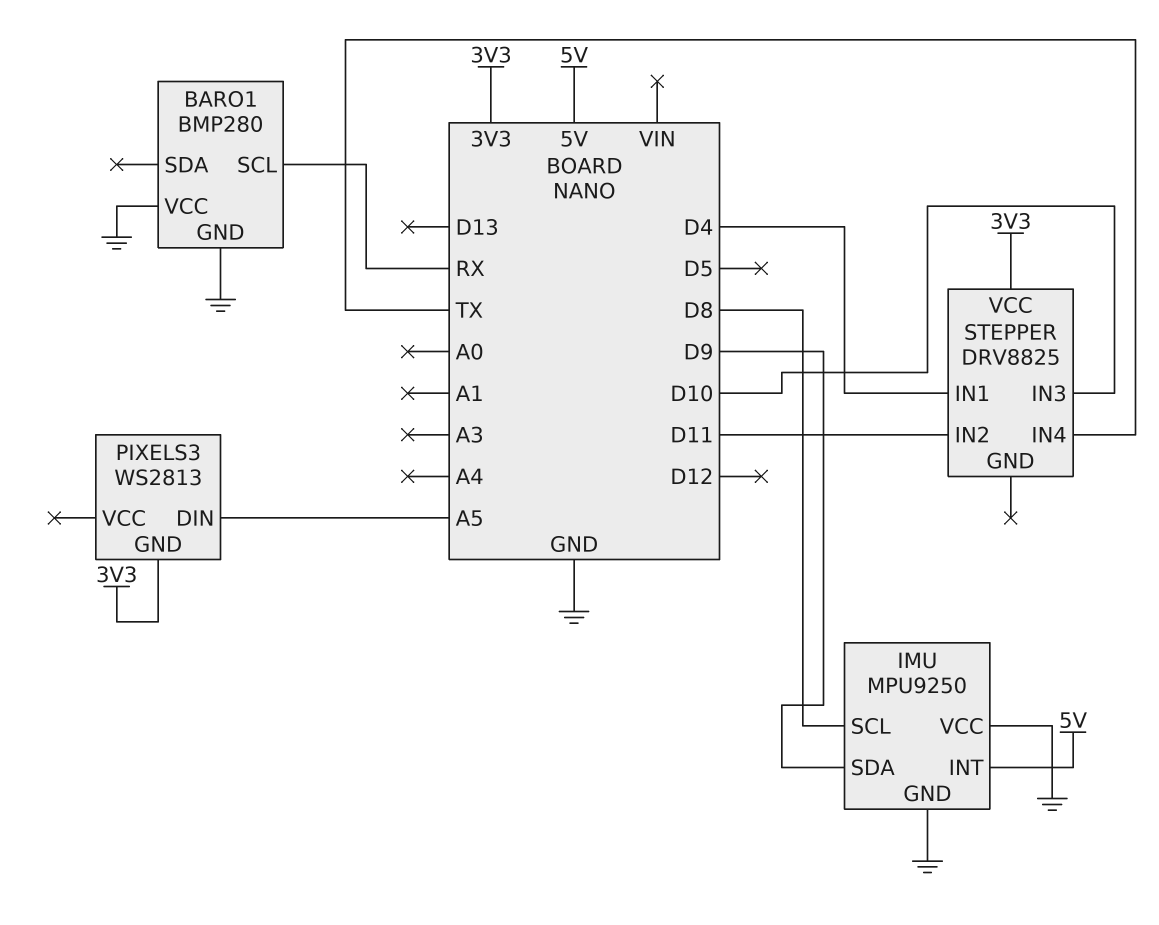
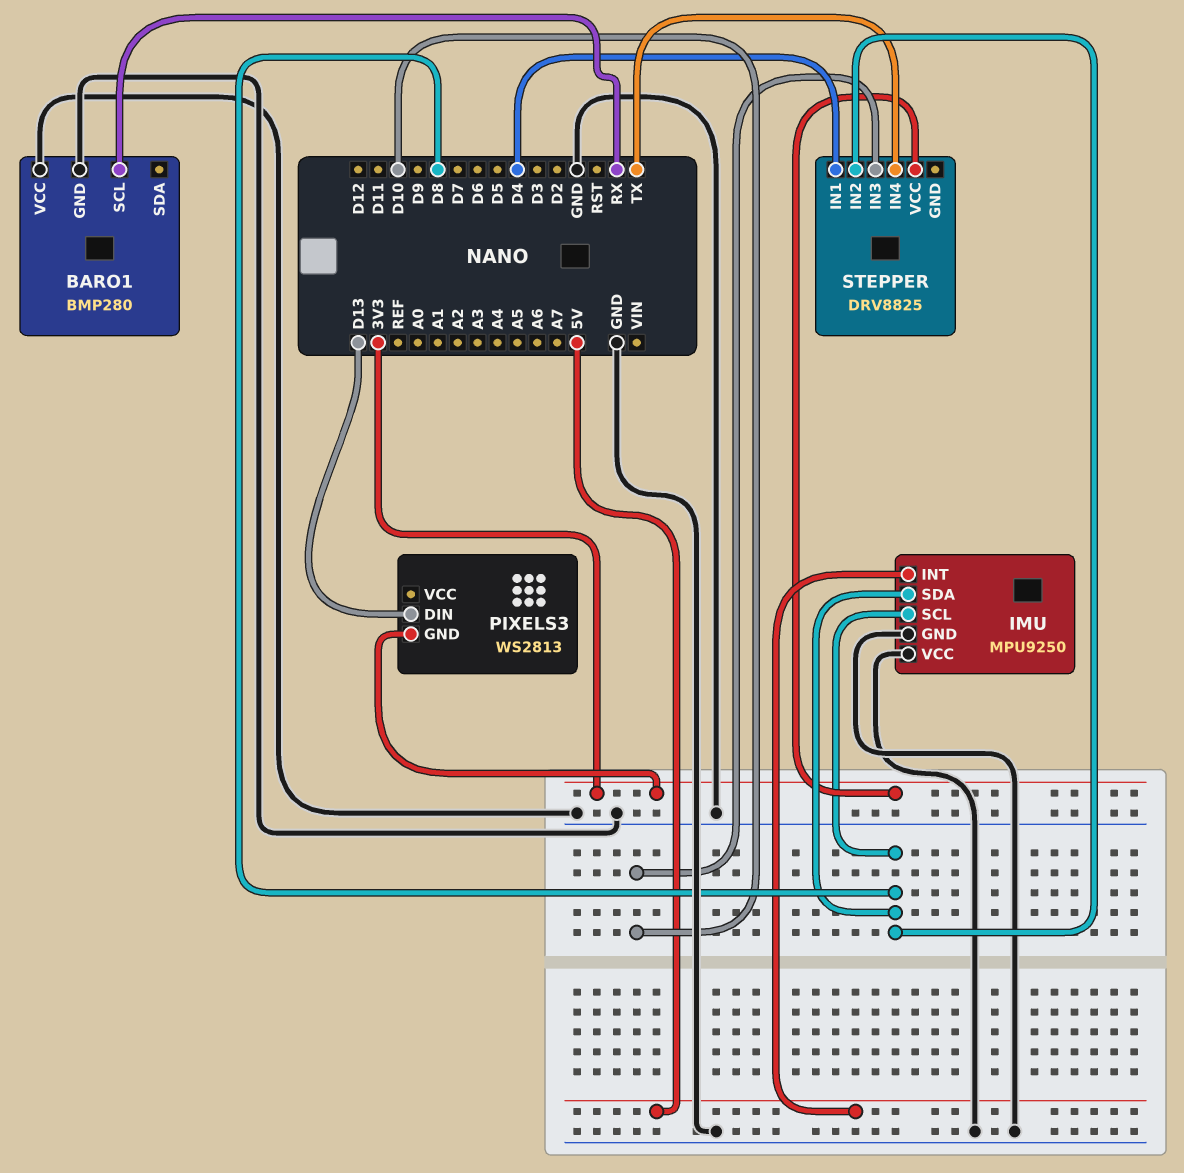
IMU pin SDA: D9 -> D8
PIXELS3 pin DIN: A5 -> D13
STEPPER pin IN2: D11 -> D8

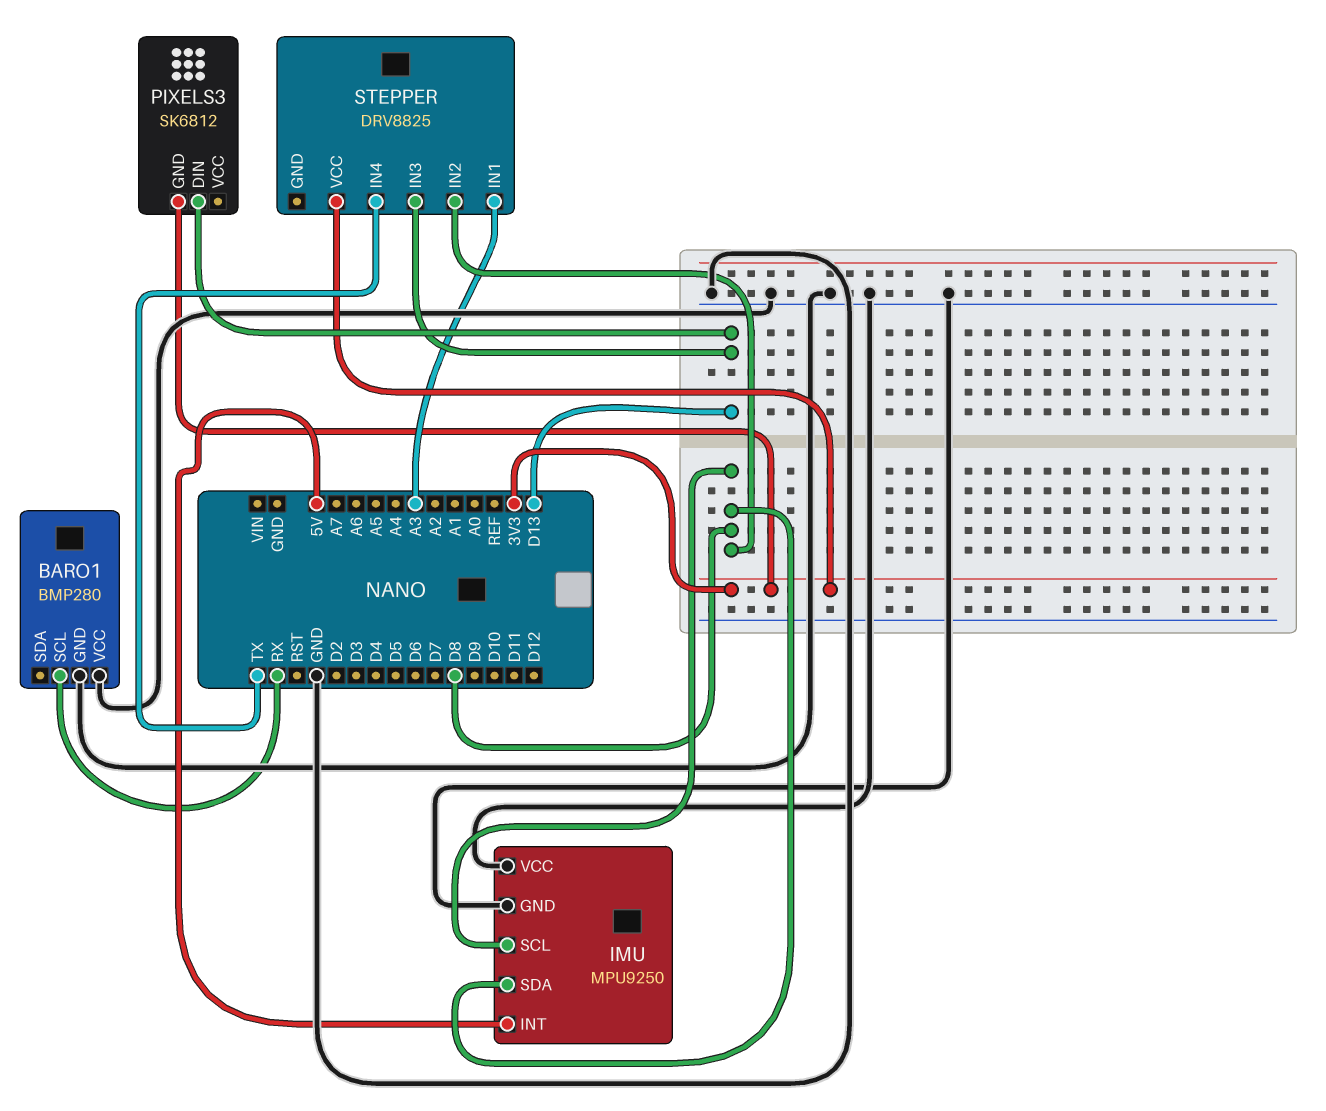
PIXELS3: WS2813 -> SK6812
STEPPER pin IN1: D4 -> A3
STEPPER pin IN3: D10 -> D13

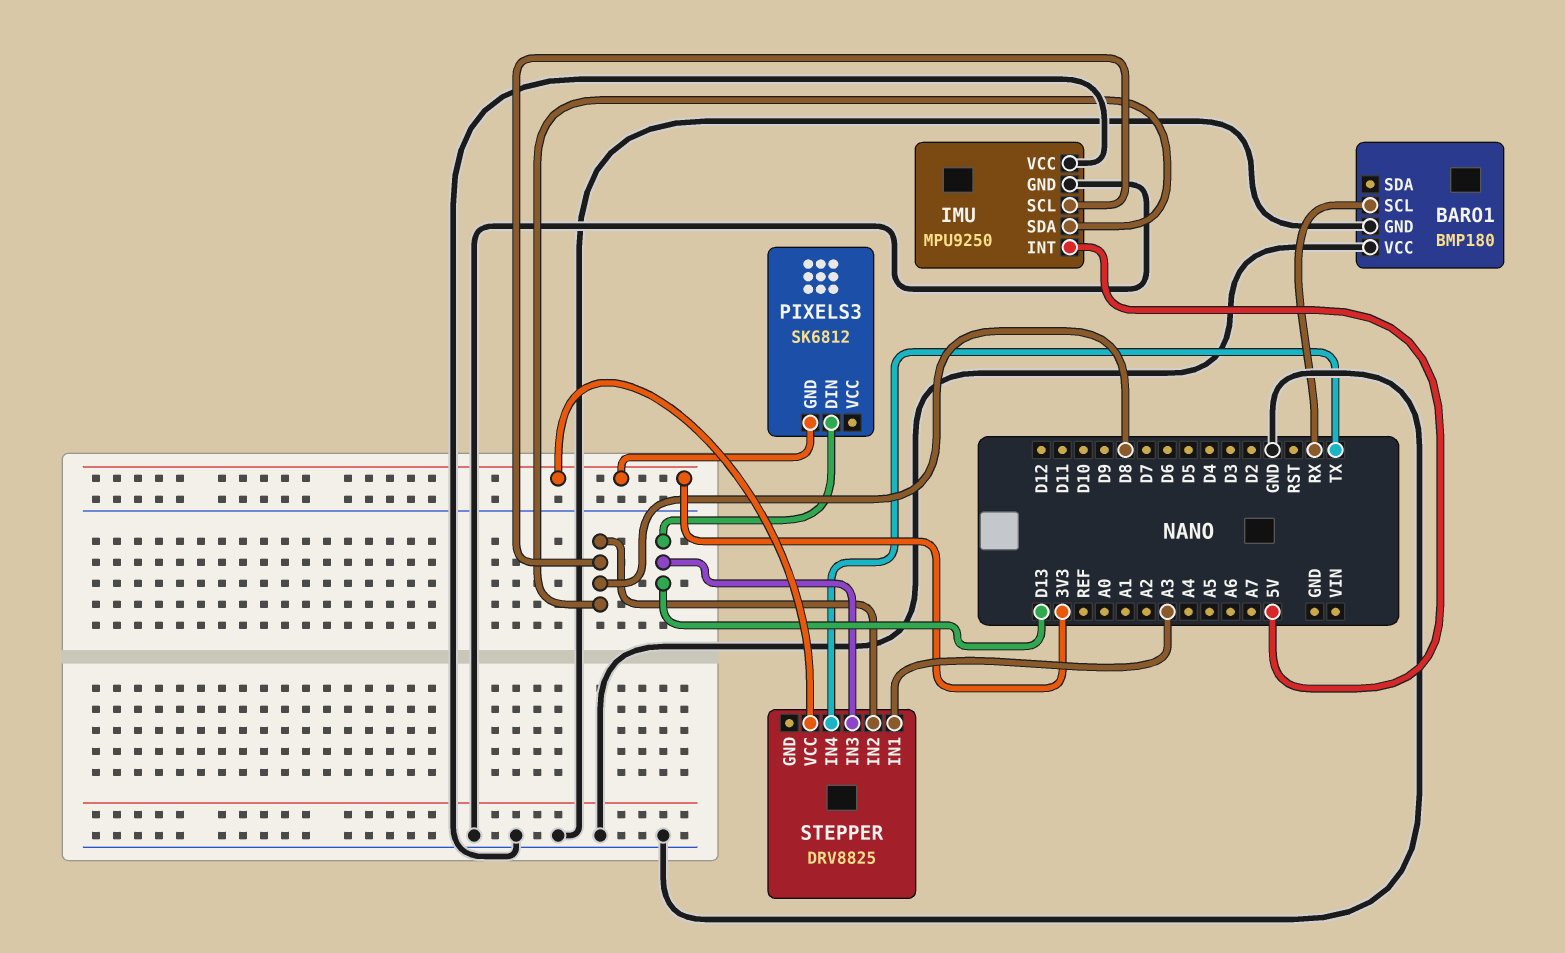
BARO1: BMP280 -> BMP180

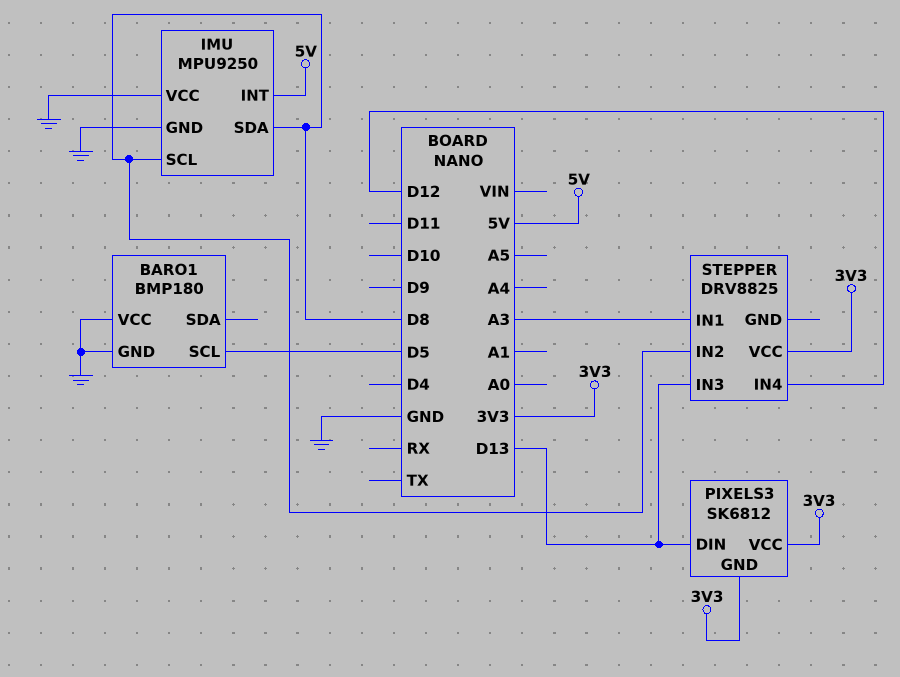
BARO1 pin SCL: RX -> D5
PIXELS3 pin VCC: none -> 3V3
STEPPER pin IN4: TX -> D12

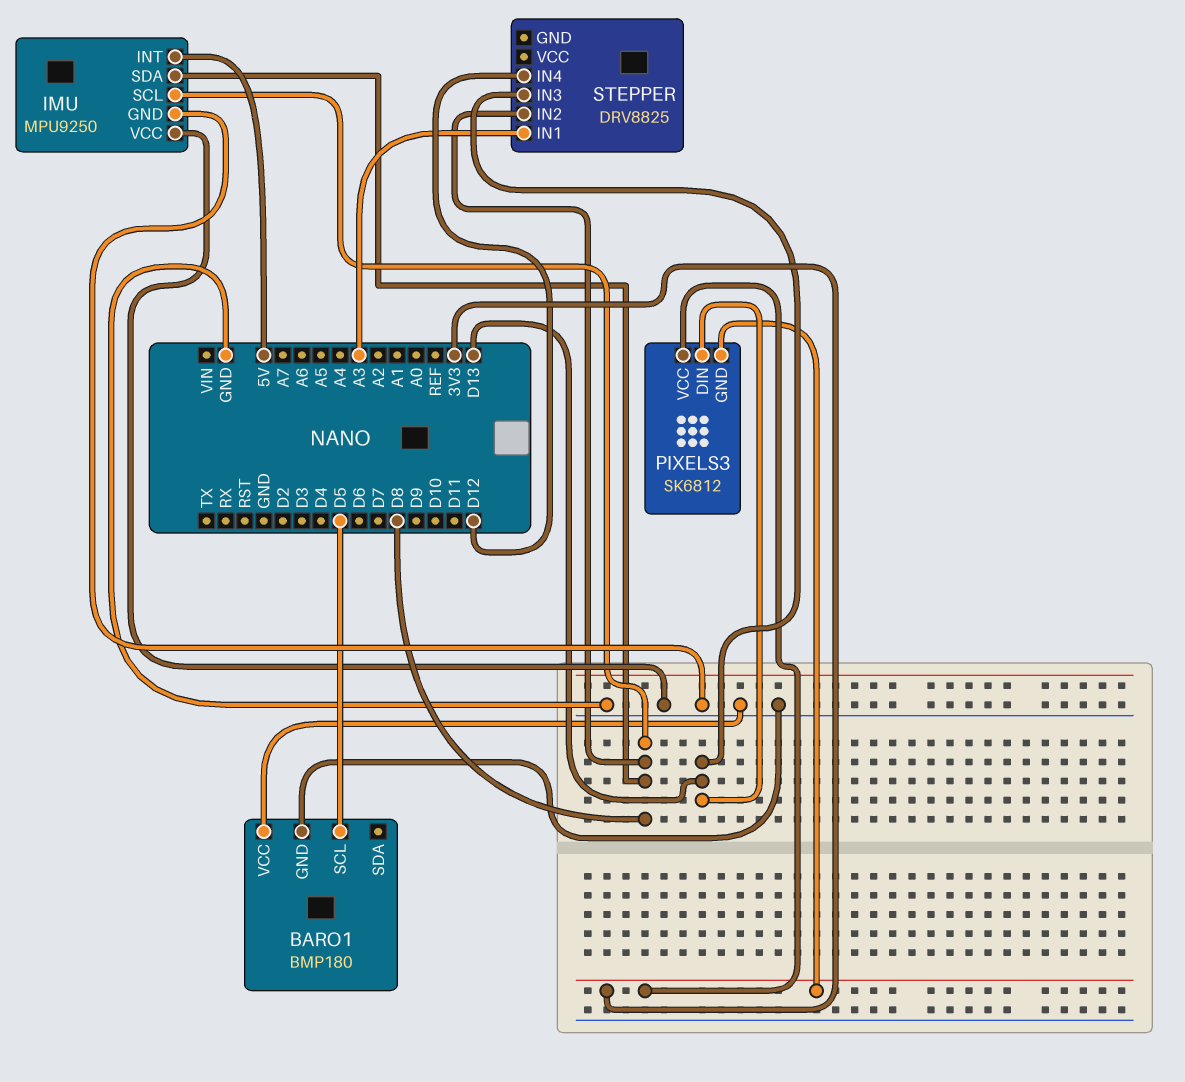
STEPPER pin VCC: 3V3 -> none

